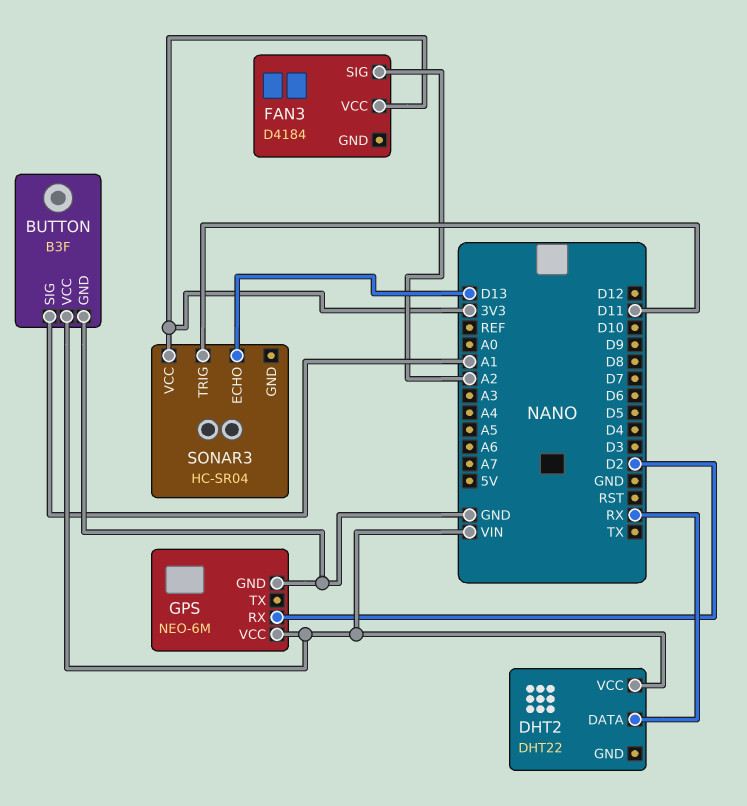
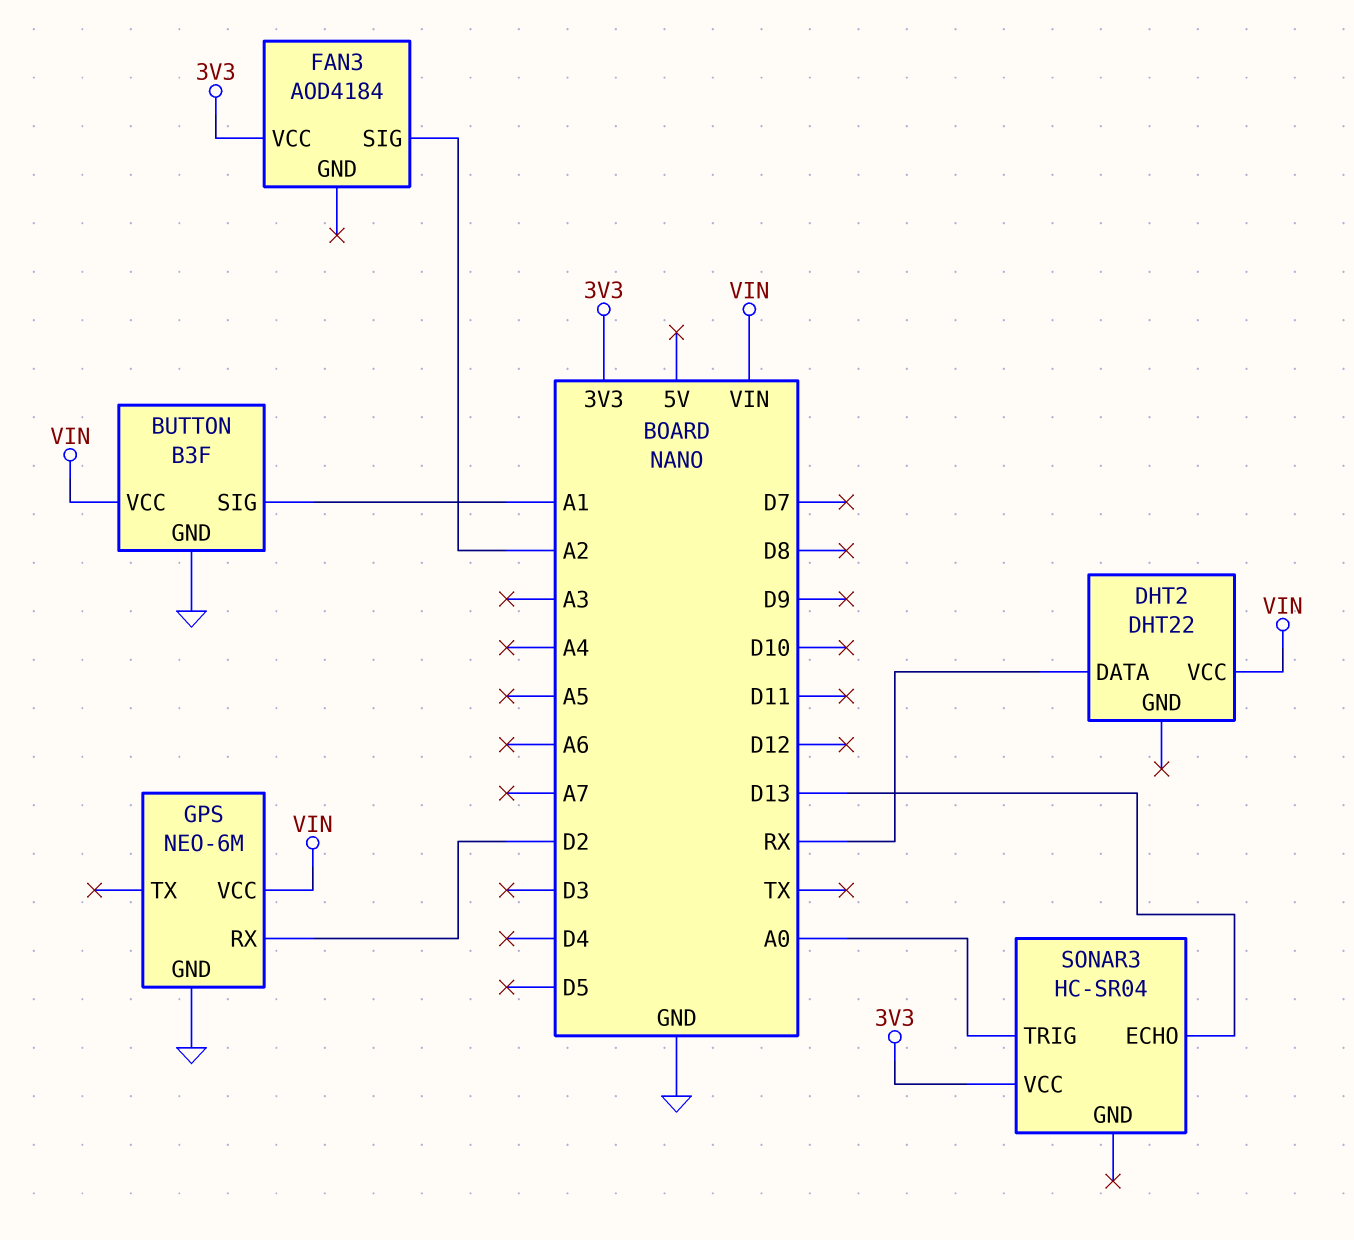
FAN3: D4184 -> AOD4184
SONAR3 pin TRIG: D11 -> A0

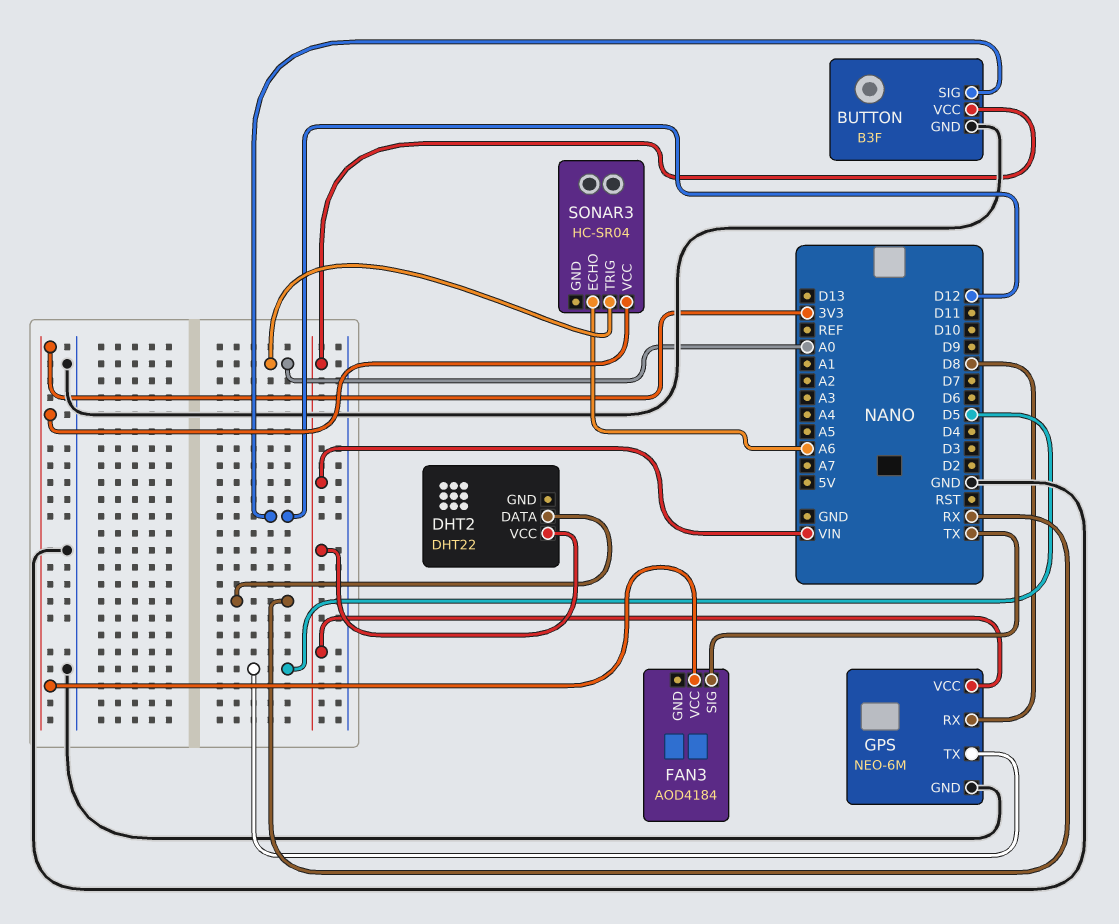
BUTTON pin SIG: A1 -> D12
FAN3 pin SIG: A2 -> TX
GPS pin RX: D2 -> D8
GPS pin TX: none -> D5
SONAR3 pin ECHO: D13 -> A6

